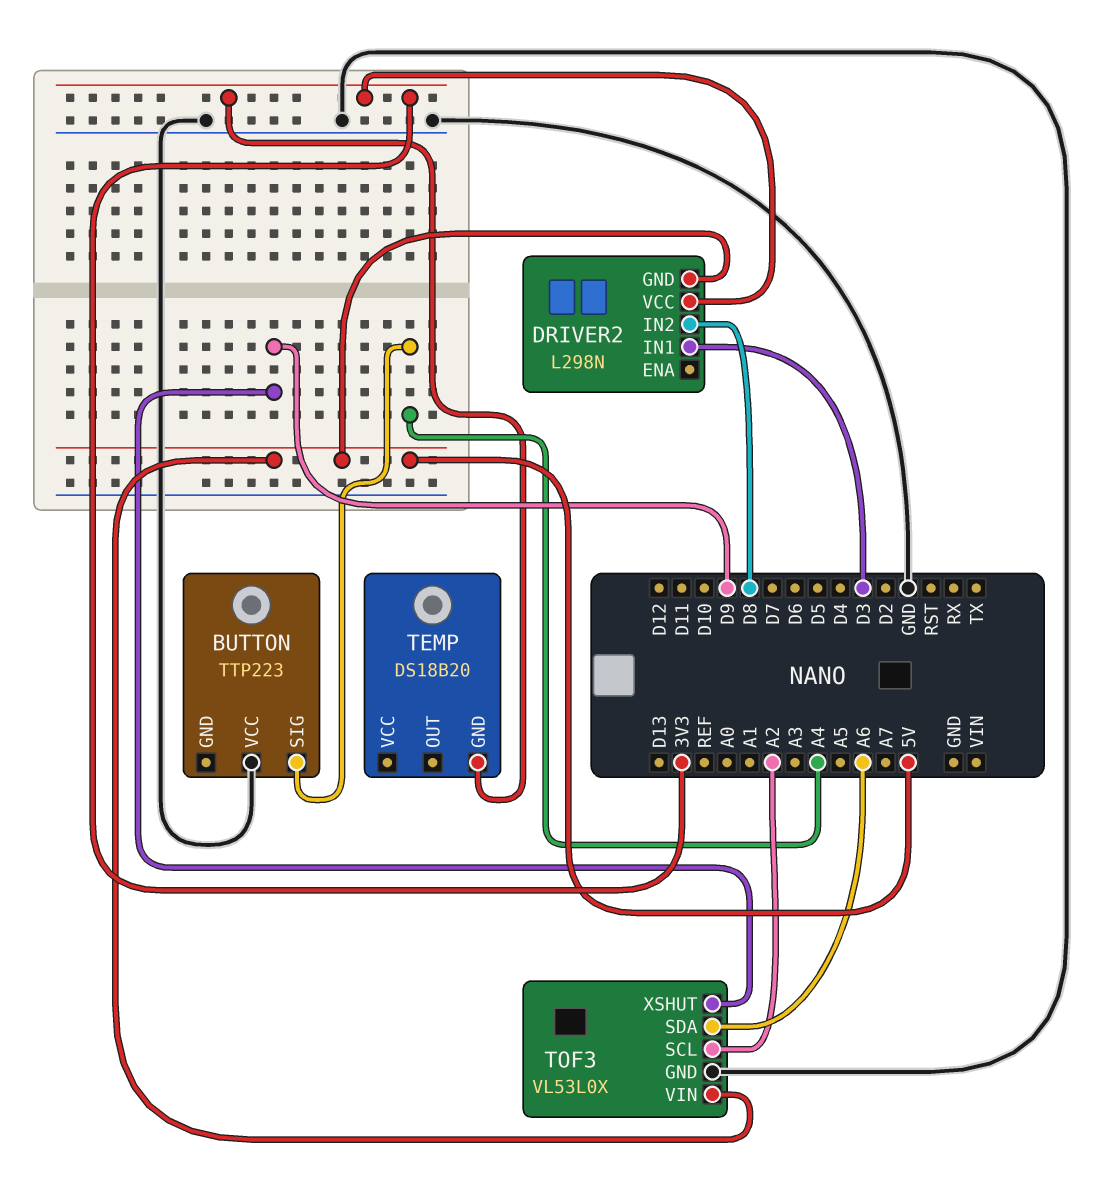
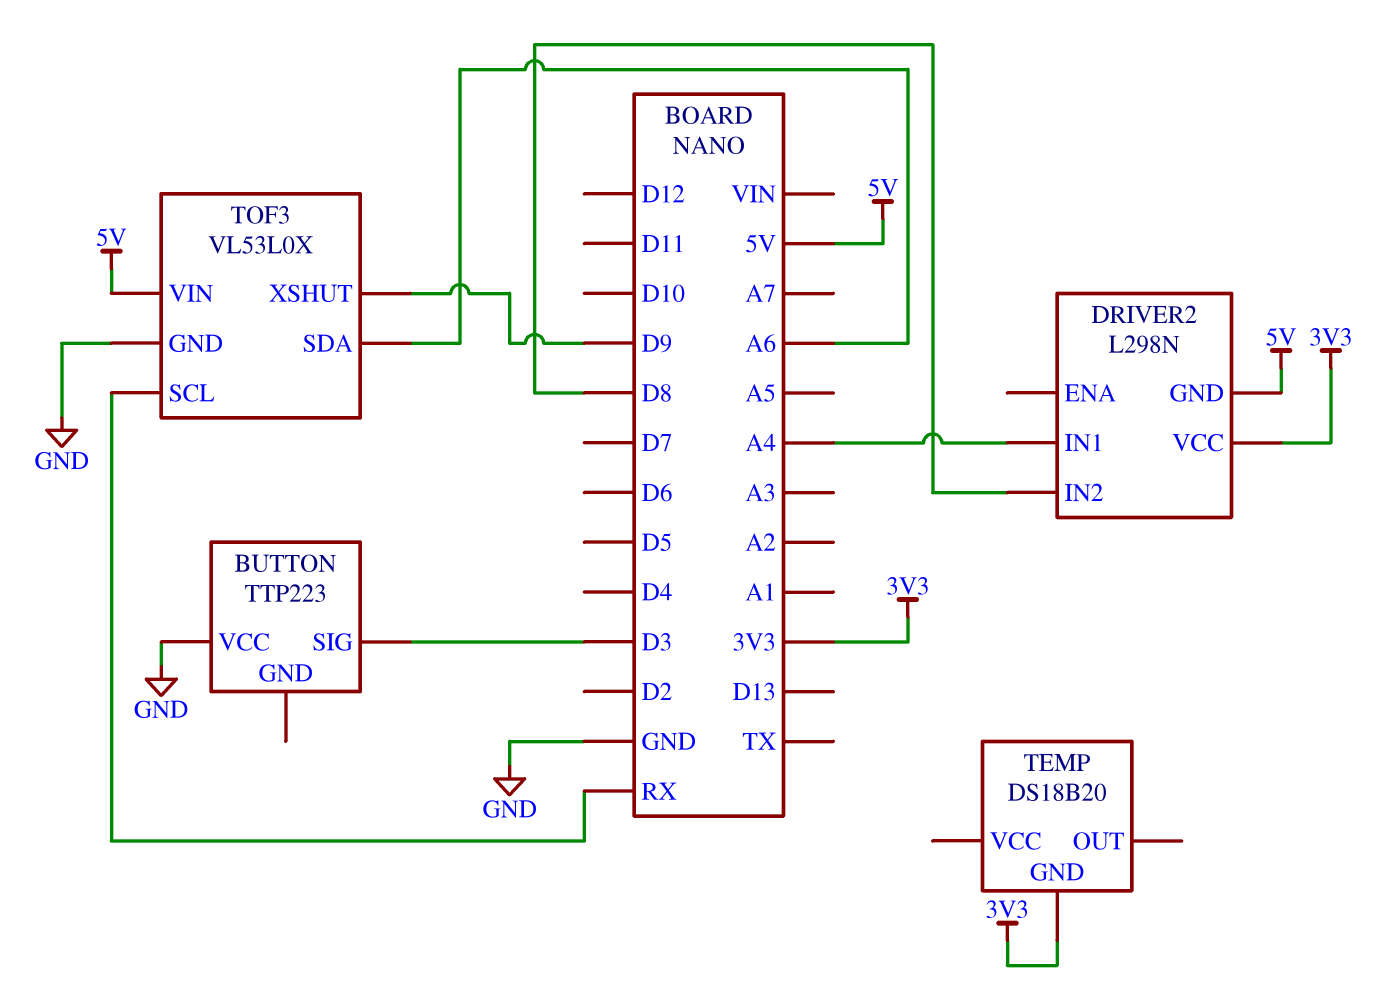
BUTTON pin SIG: A4 -> D3
DRIVER2 pin IN1: D3 -> A4
TOF3 pin SCL: A2 -> RX

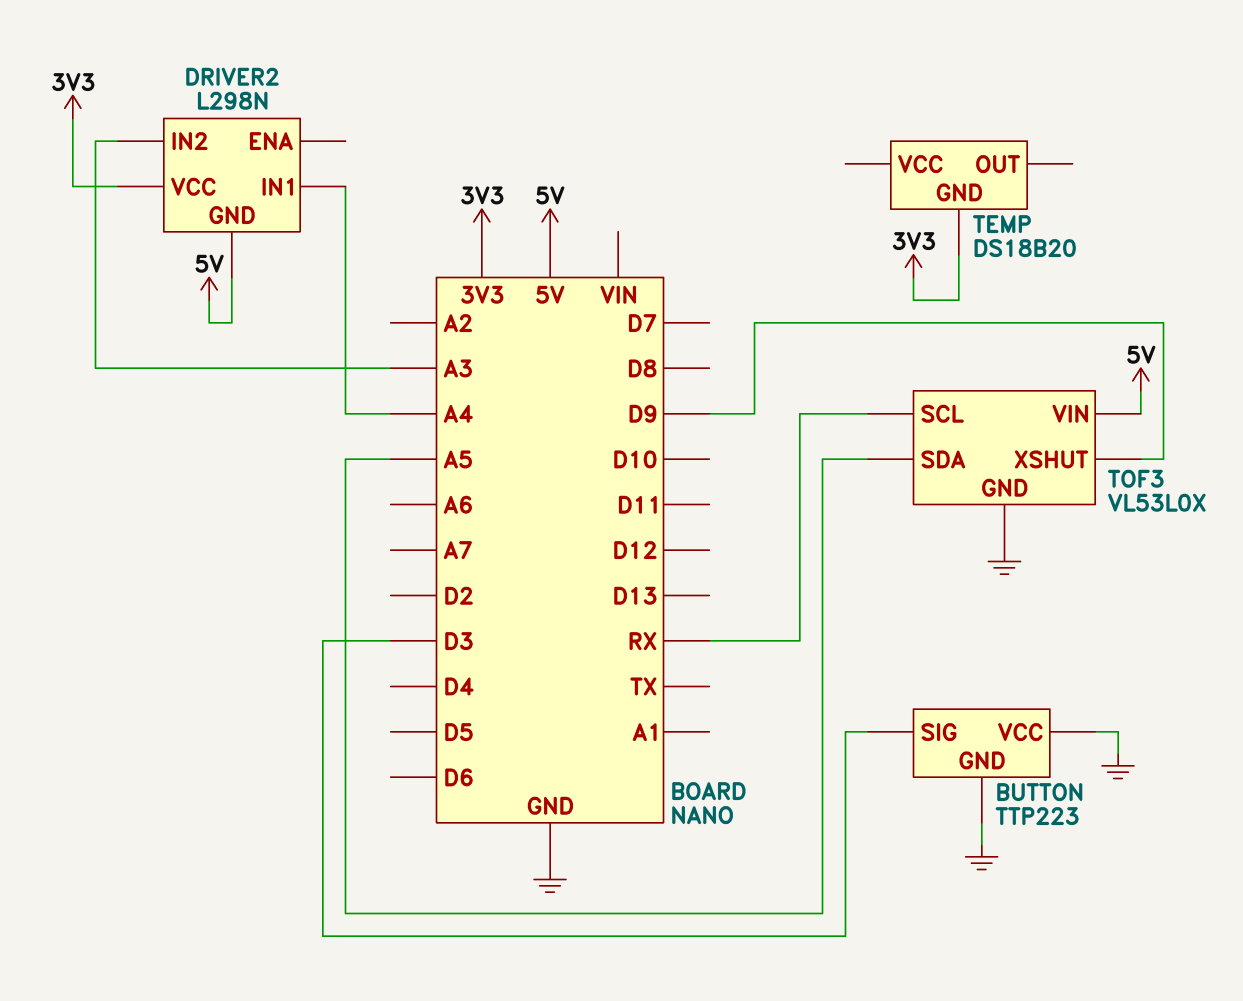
BUTTON pin GND: none -> GND
DRIVER2 pin IN2: D8 -> A3
TOF3 pin SDA: A6 -> A5

